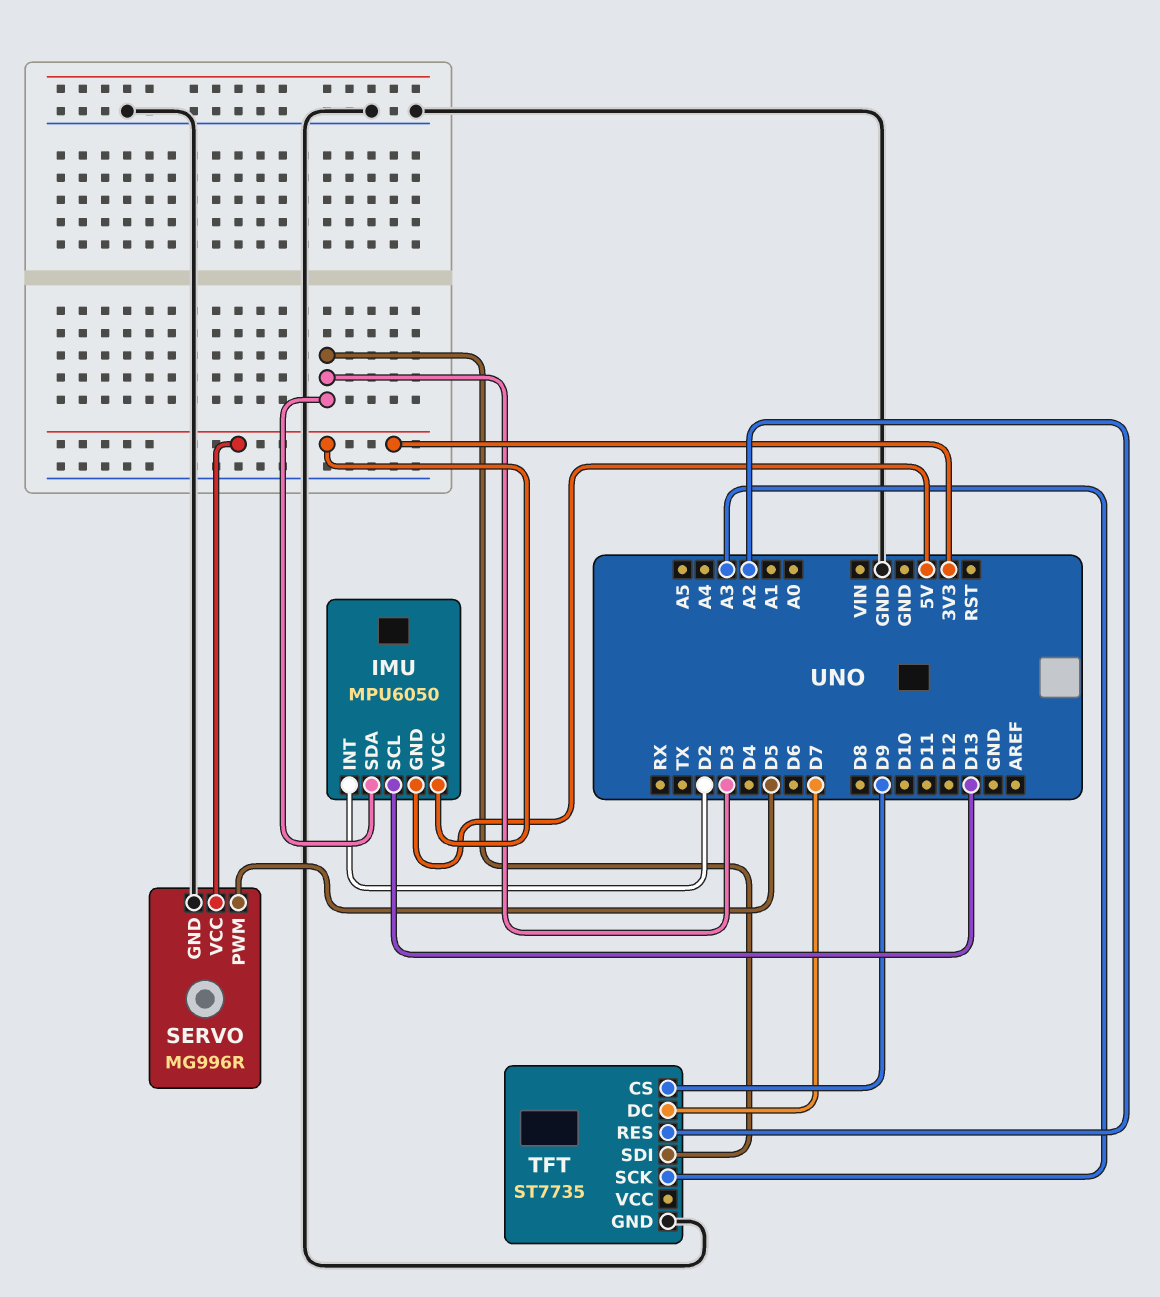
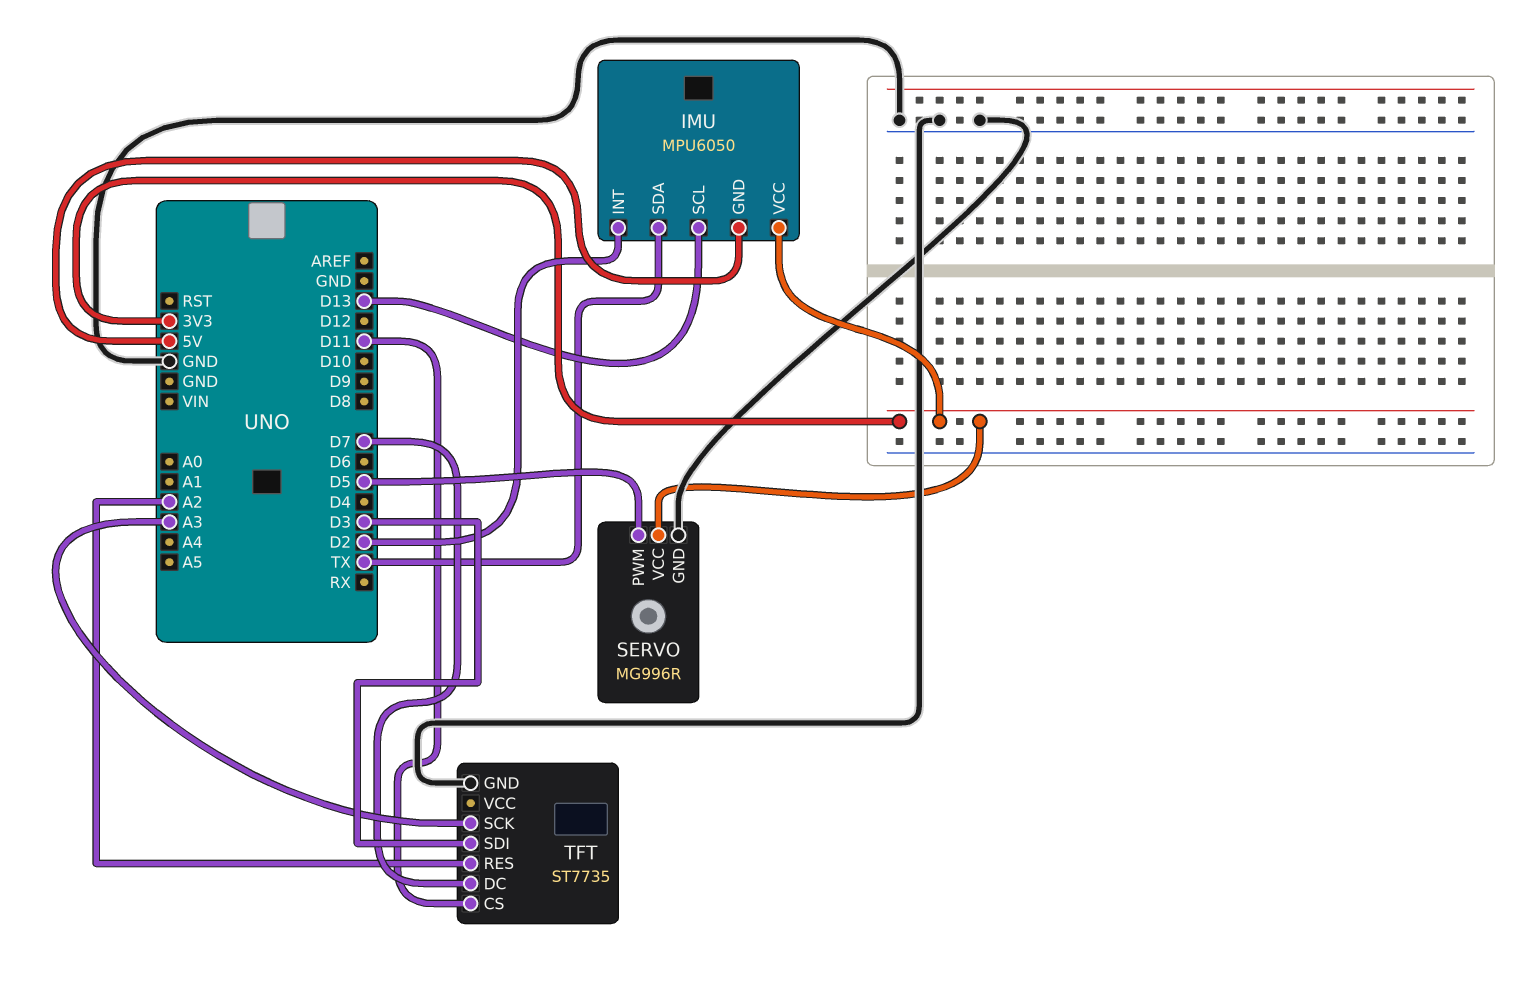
IMU pin SDA: D3 -> TX
TFT pin CS: D9 -> D11

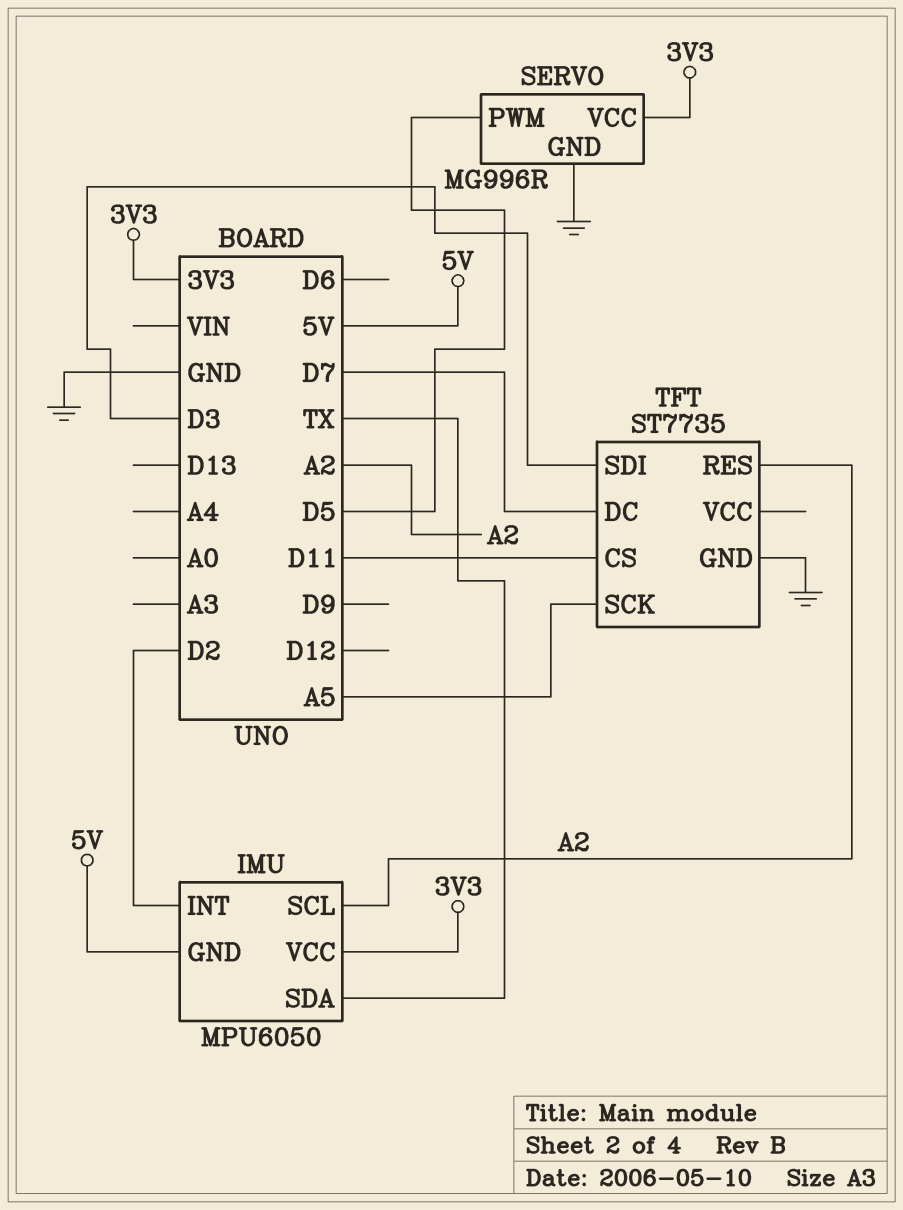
IMU pin SCL: D13 -> A2
TFT pin SCK: A3 -> A5

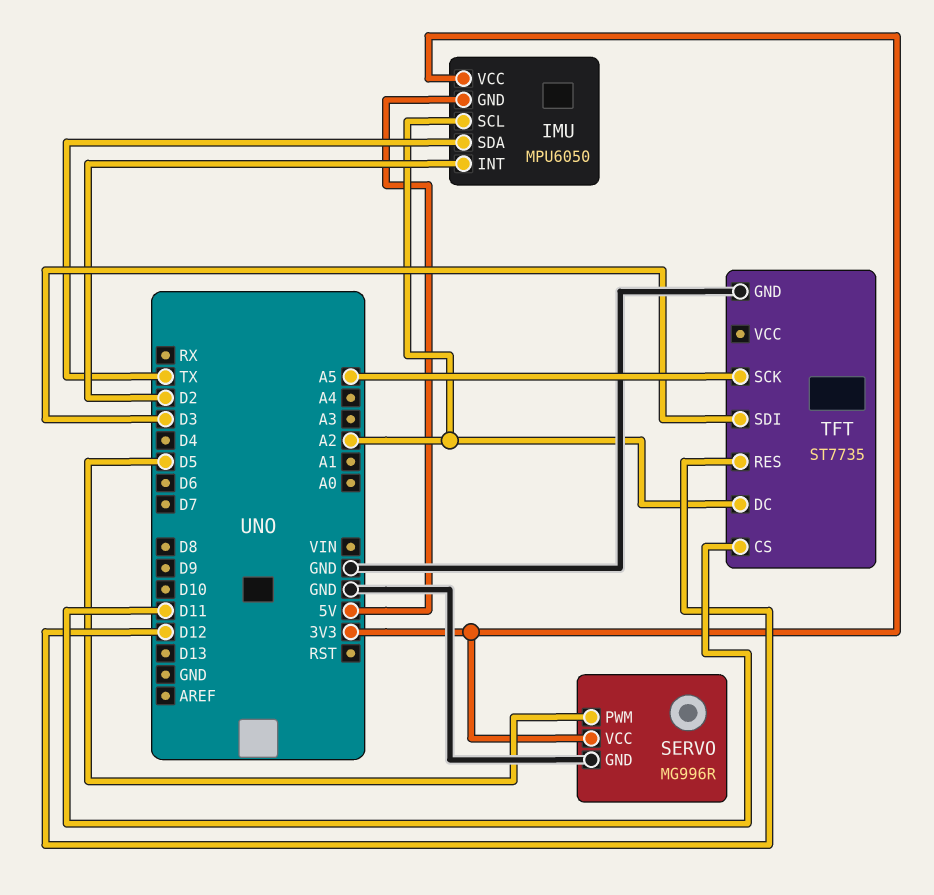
TFT pin DC: D7 -> A2
TFT pin RES: A2 -> D12

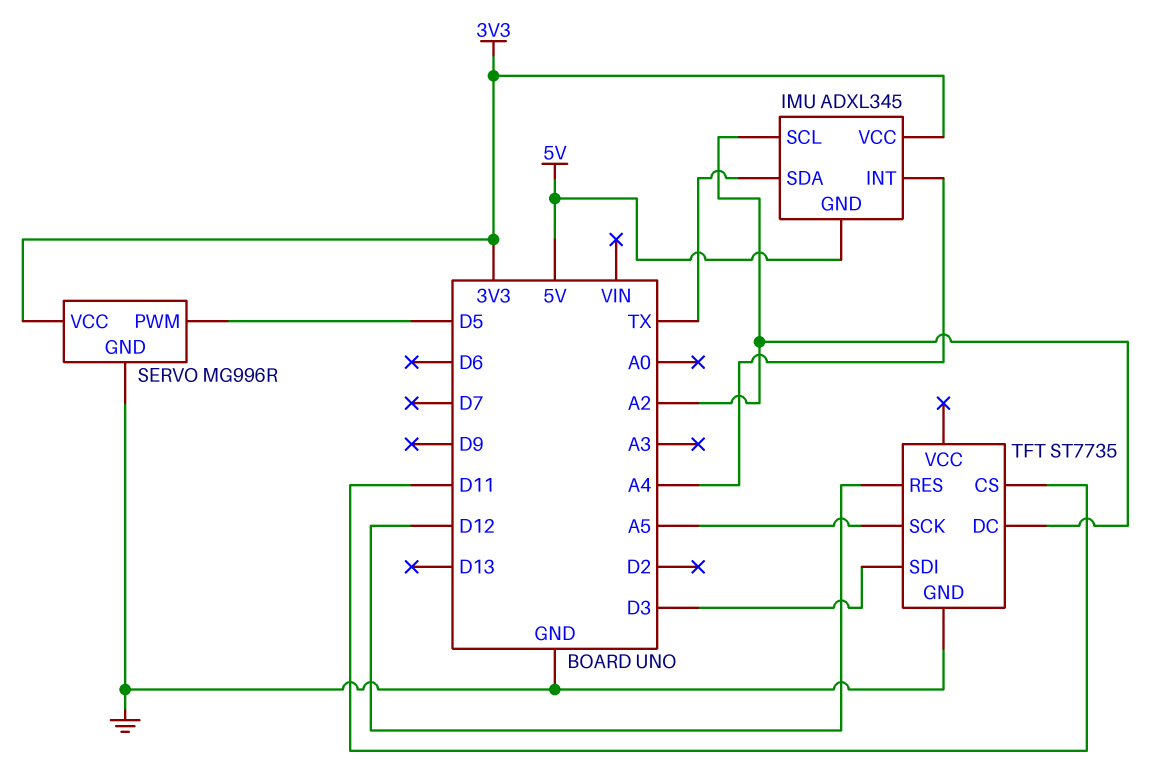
IMU: MPU6050 -> ADXL345
IMU pin INT: D2 -> A4

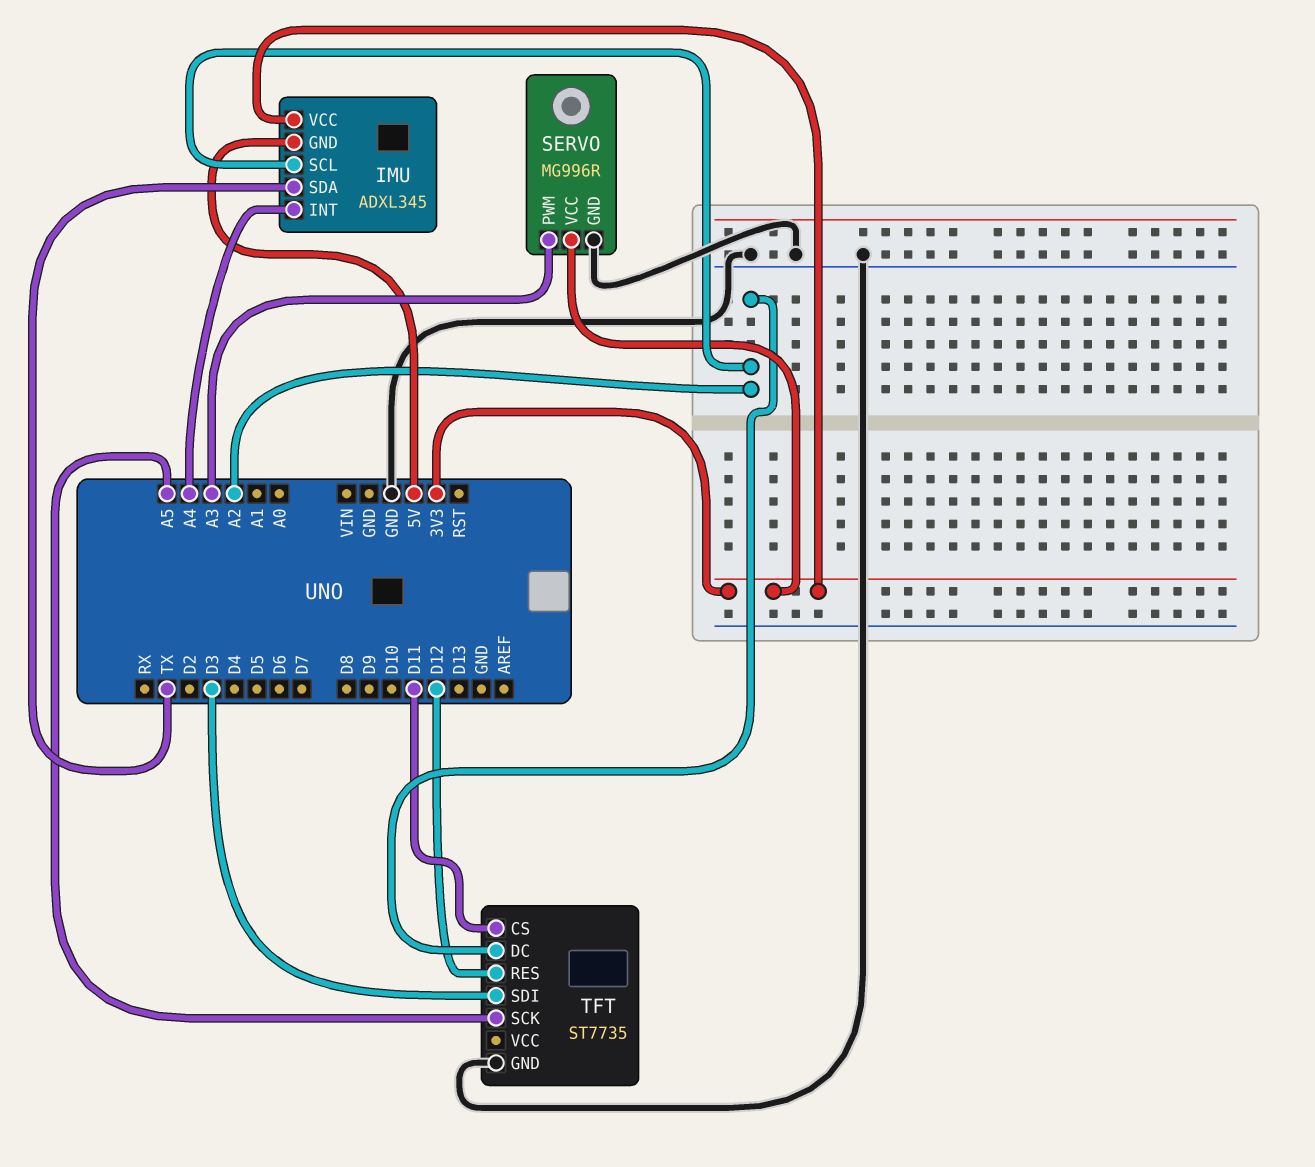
SERVO pin PWM: D5 -> A3

